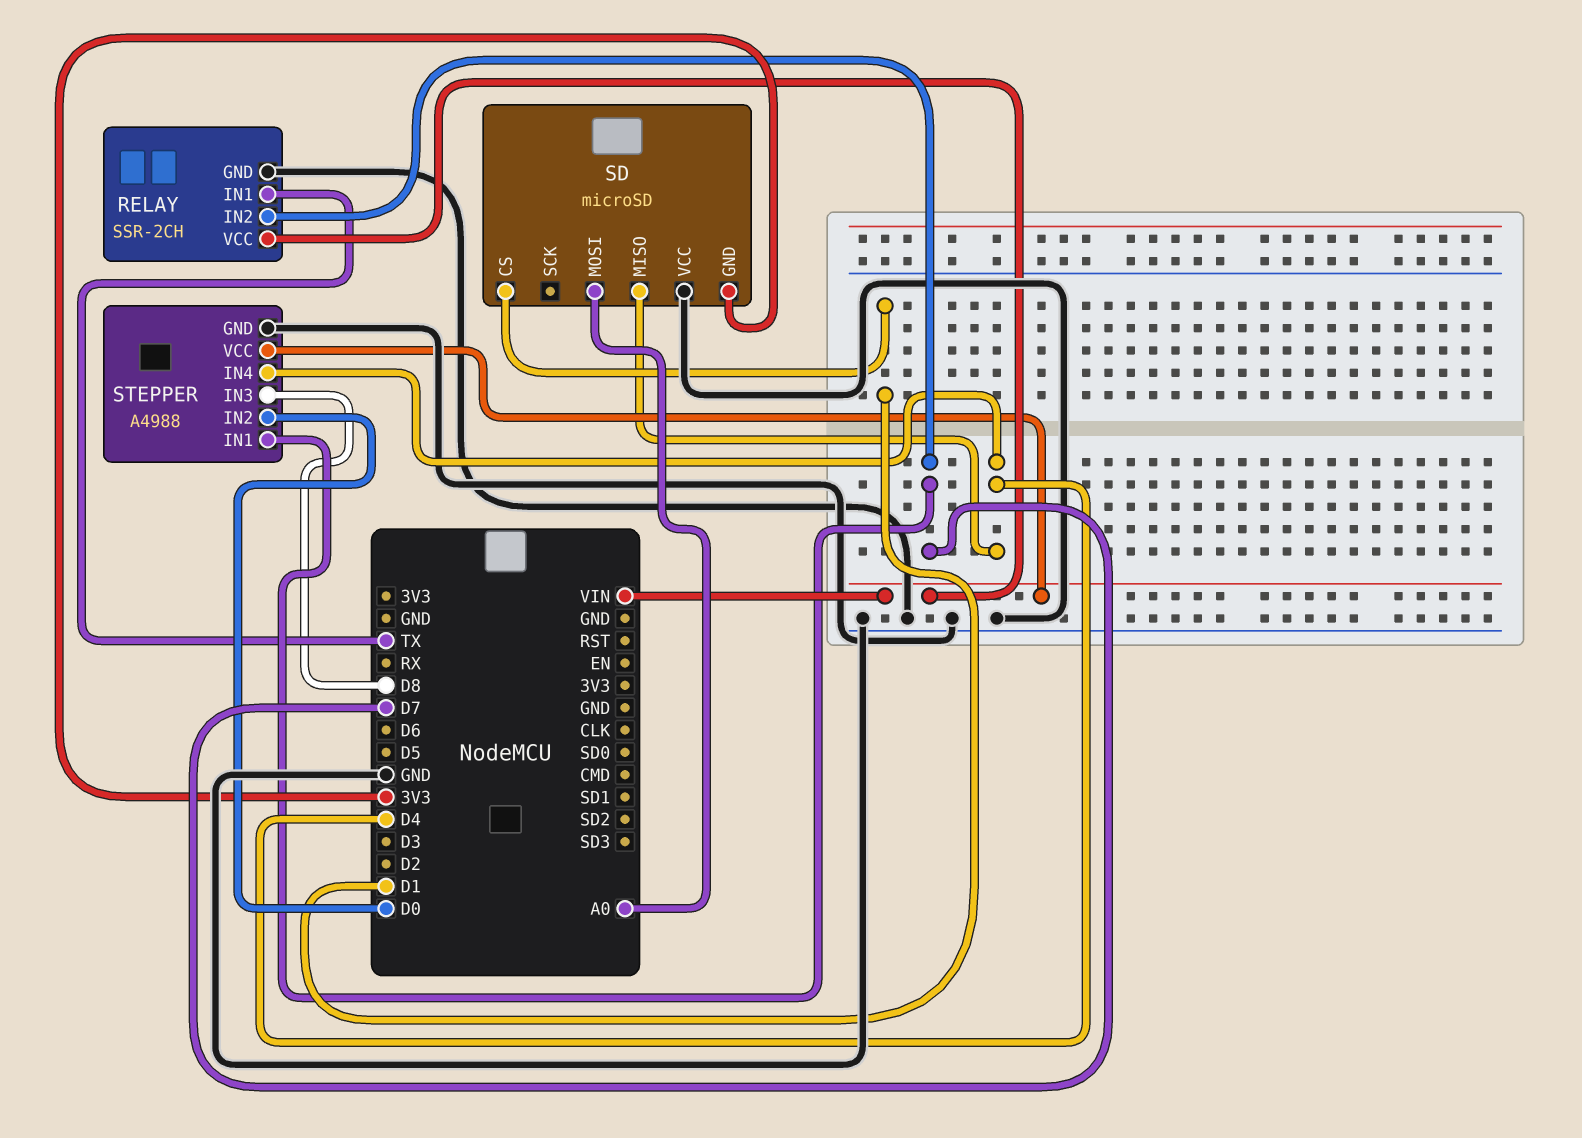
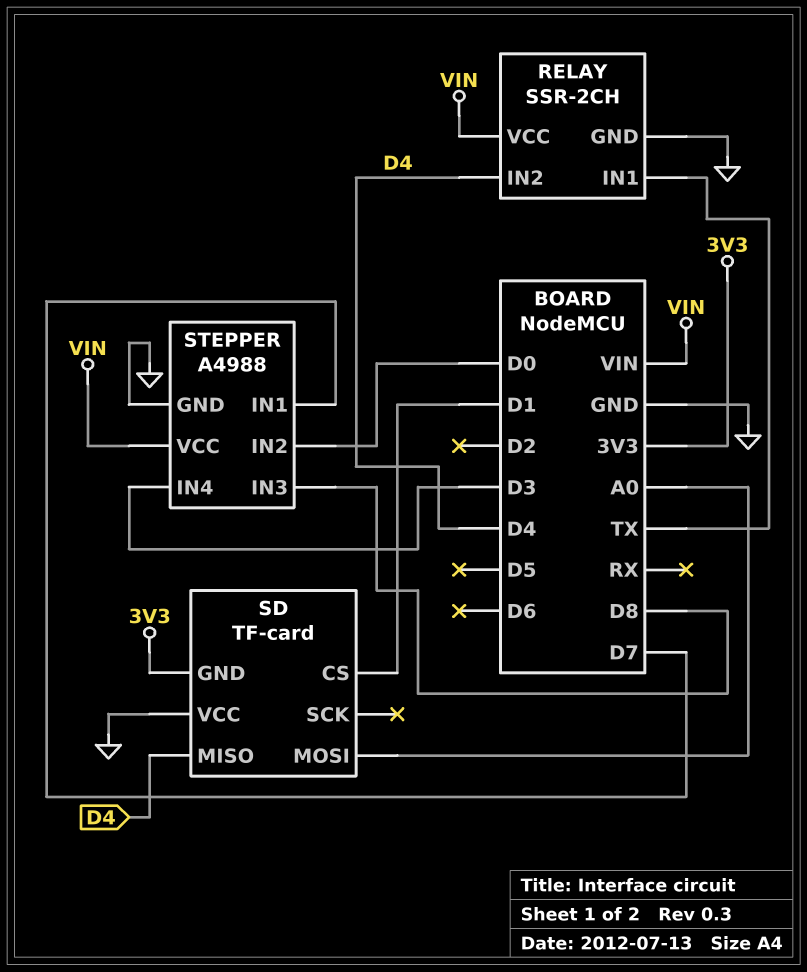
RELAY pin IN2: D7 -> D4
SD: microSD -> TF-card
STEPPER pin IN4: D4 -> D3

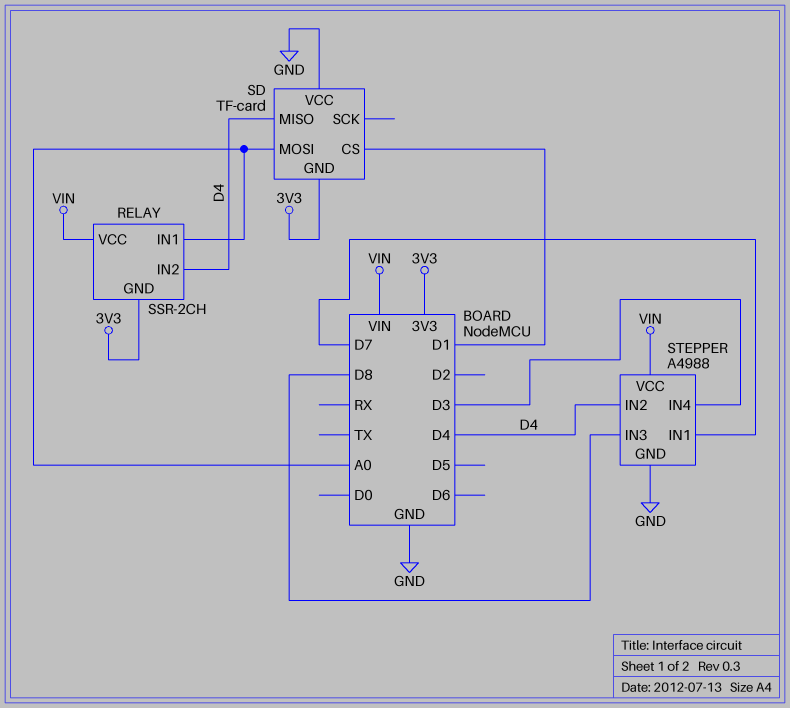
RELAY pin GND: GND -> 3V3
RELAY pin IN1: TX -> A0
STEPPER pin IN2: D0 -> D4

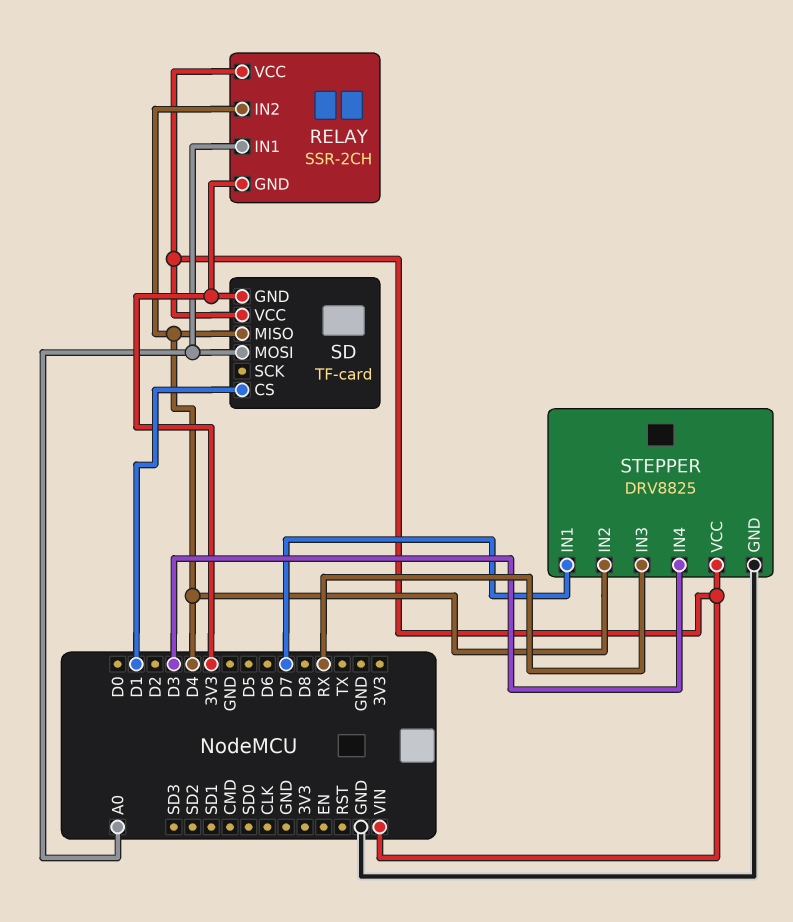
SD pin VCC: GND -> VIN
STEPPER: A4988 -> DRV8825
STEPPER pin IN3: D8 -> RX

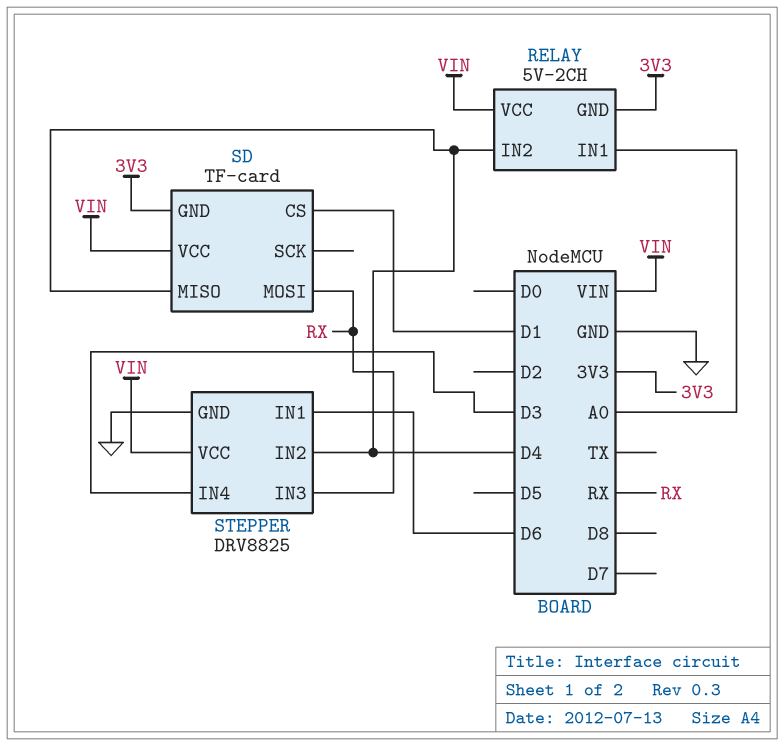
RELAY: SSR-2CH -> 5V-2CH
SD pin MOSI: A0 -> RX
STEPPER pin IN1: D7 -> D6

